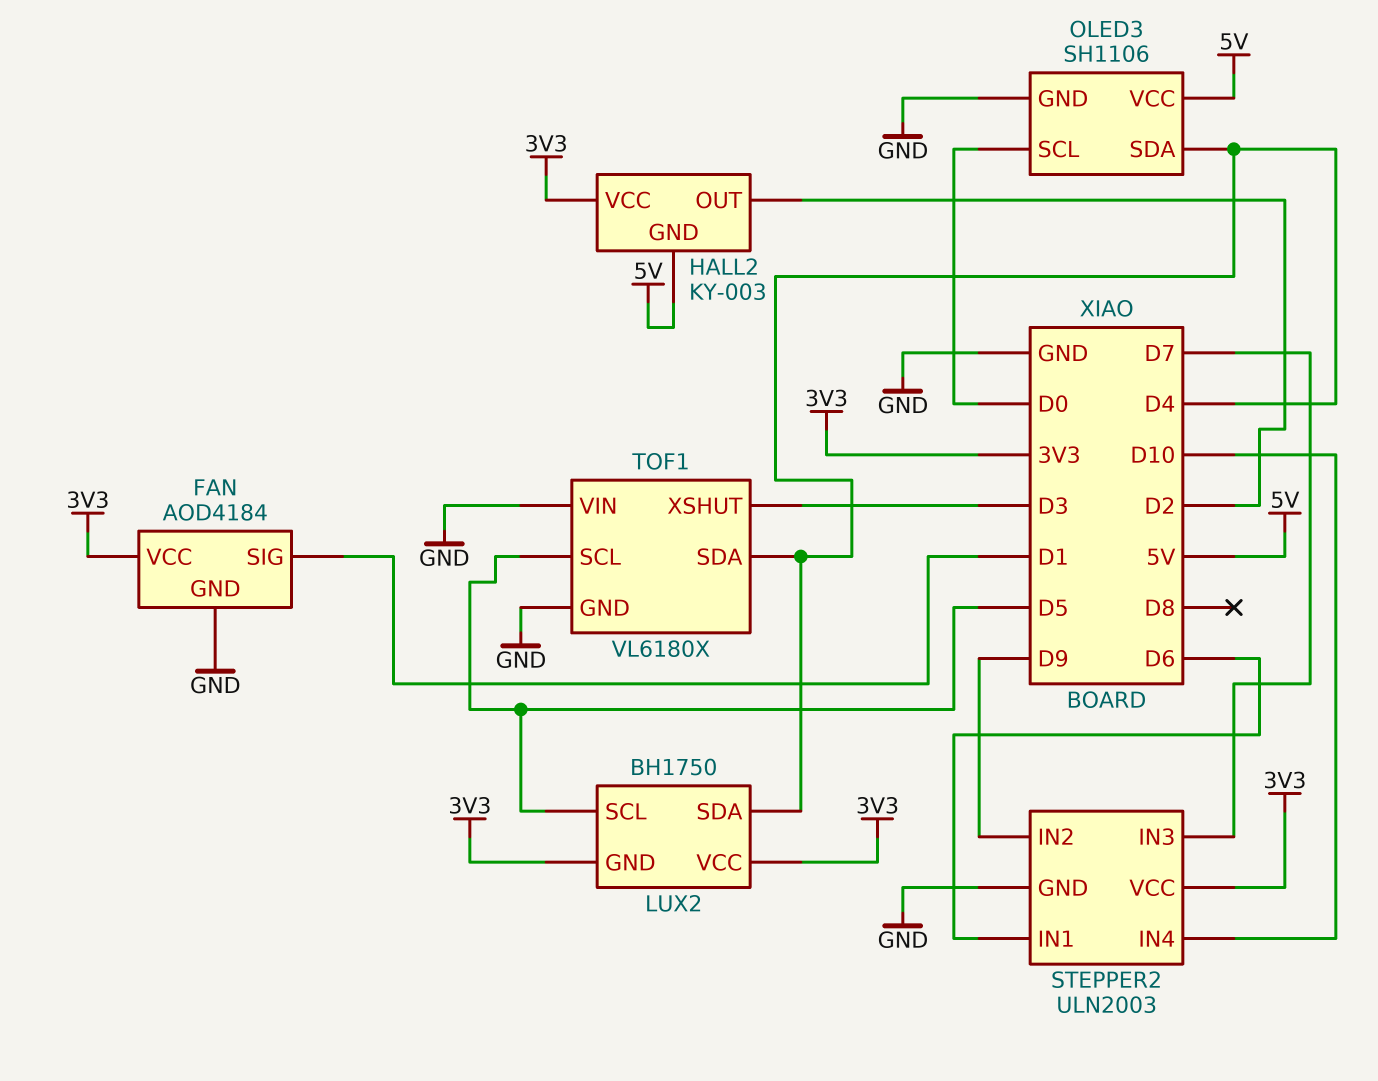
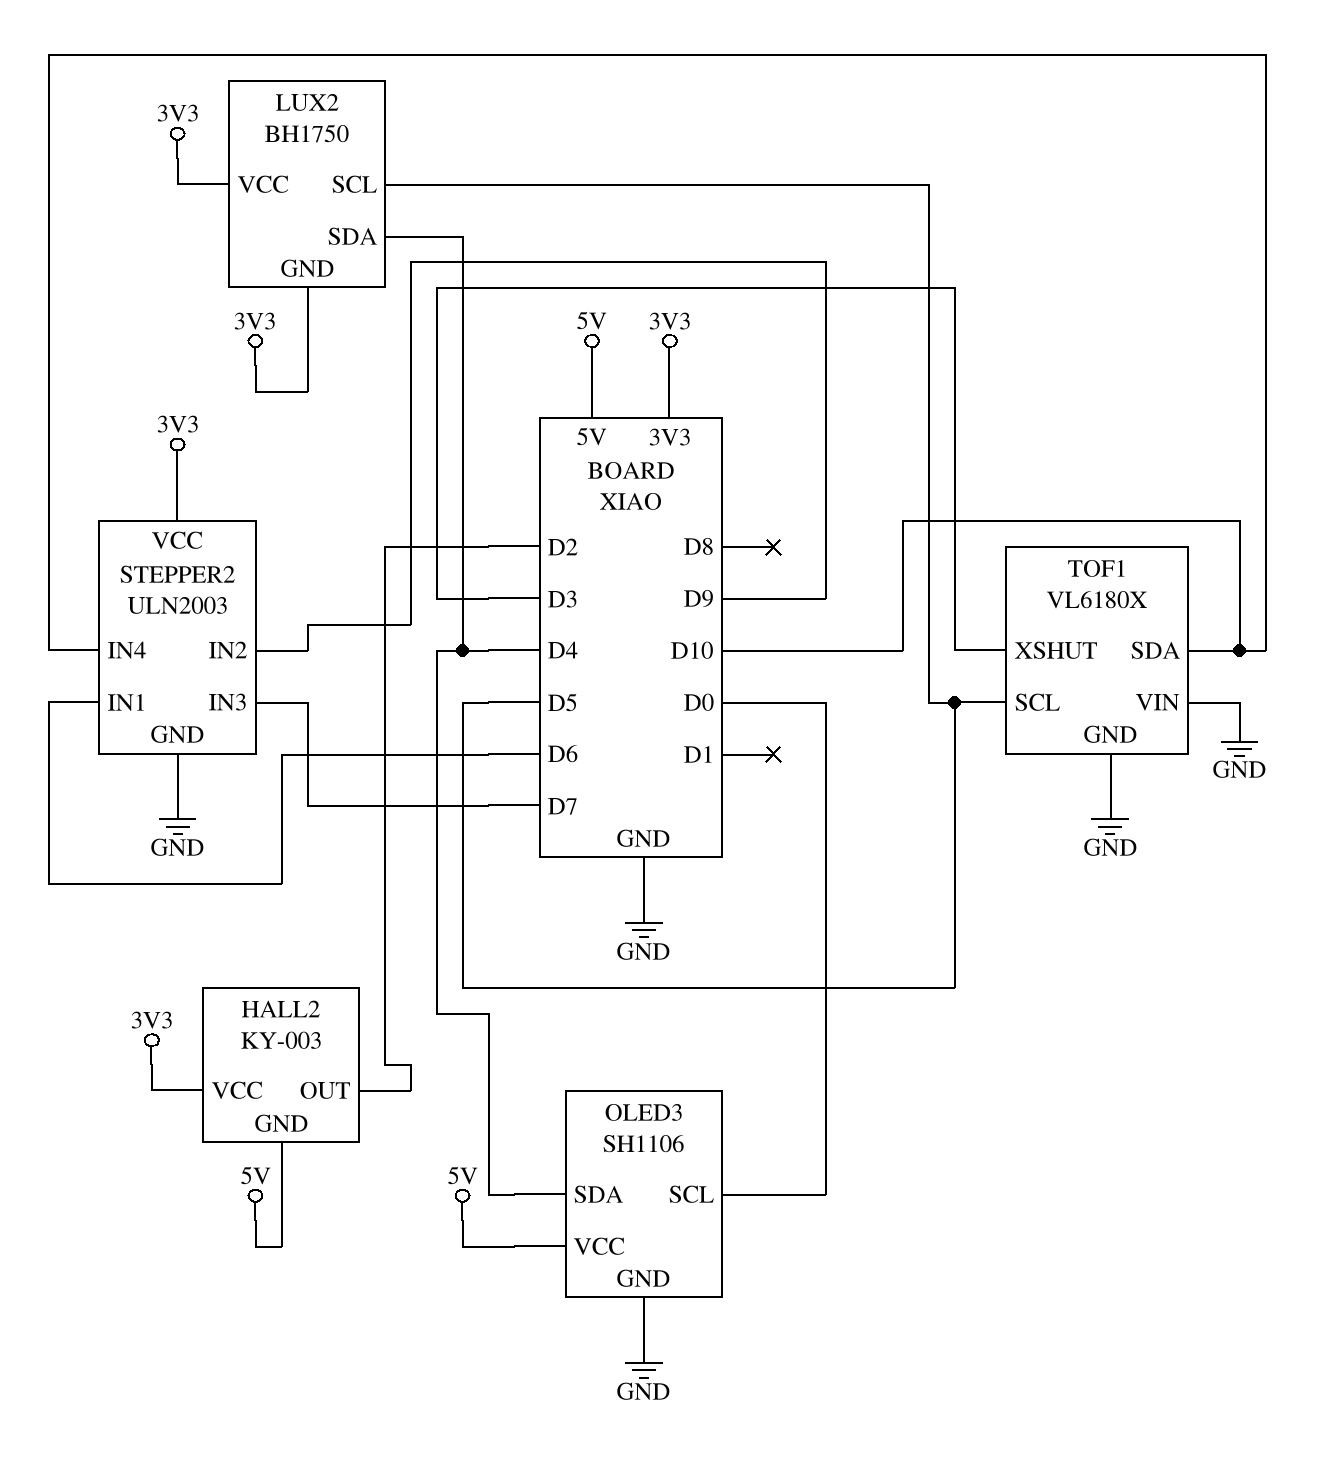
FAN: AOD4184 -> none
FAN pin GND: GND -> none
FAN pin SIG: D1 -> none
FAN pin VCC: 3V3 -> none
TOF1 pin SDA: D4 -> D10

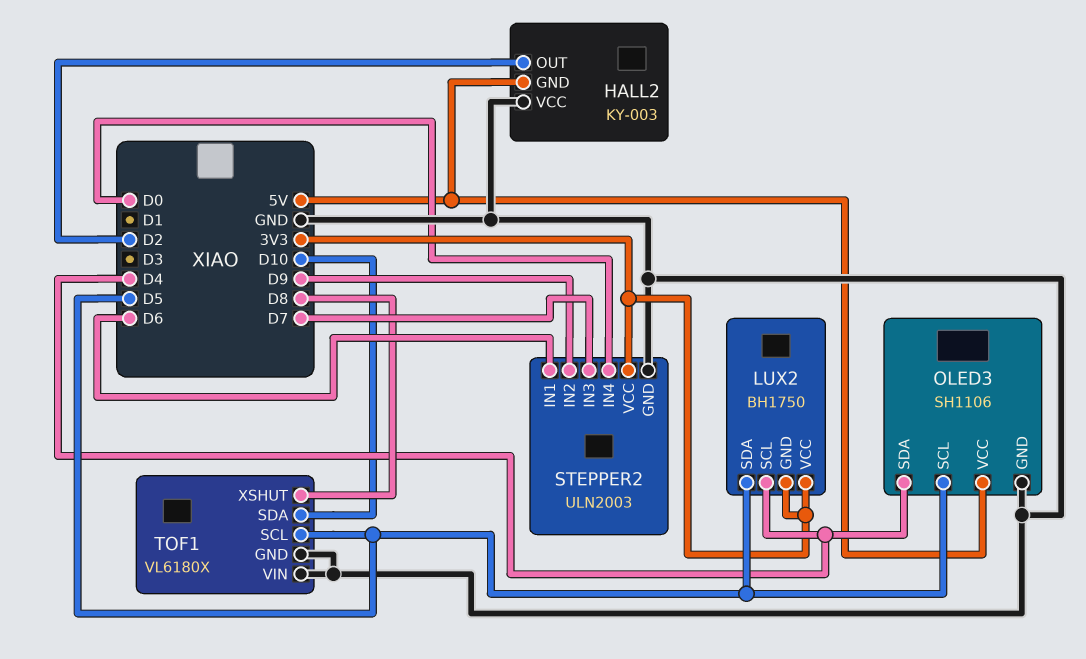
HALL2 pin VCC: 3V3 -> GND
LUX2 pin SCL: D5 -> D4
LUX2 pin SDA: D4 -> D5
OLED3 pin SCL: D0 -> D5
STEPPER2 pin IN4: D10 -> D0
TOF1 pin XSHUT: D3 -> D8

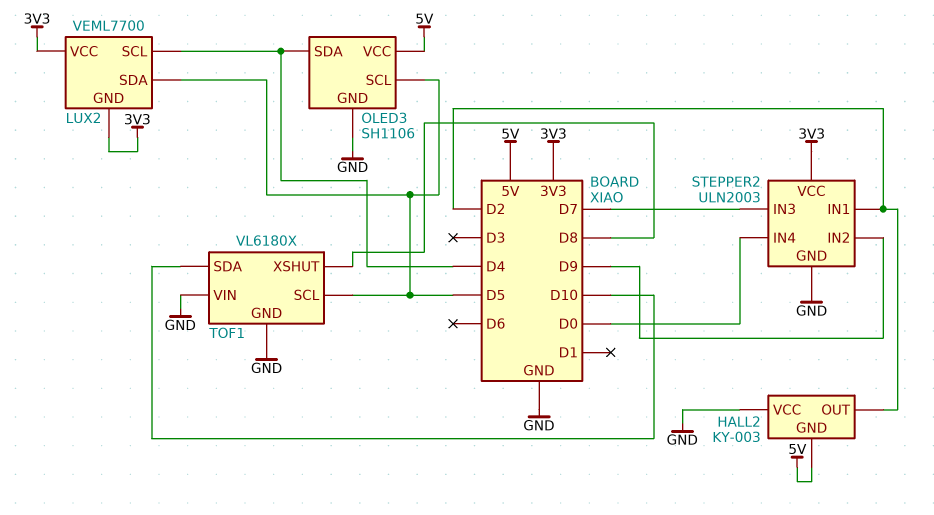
LUX2: BH1750 -> VEML7700
STEPPER2 pin IN1: D6 -> D2

